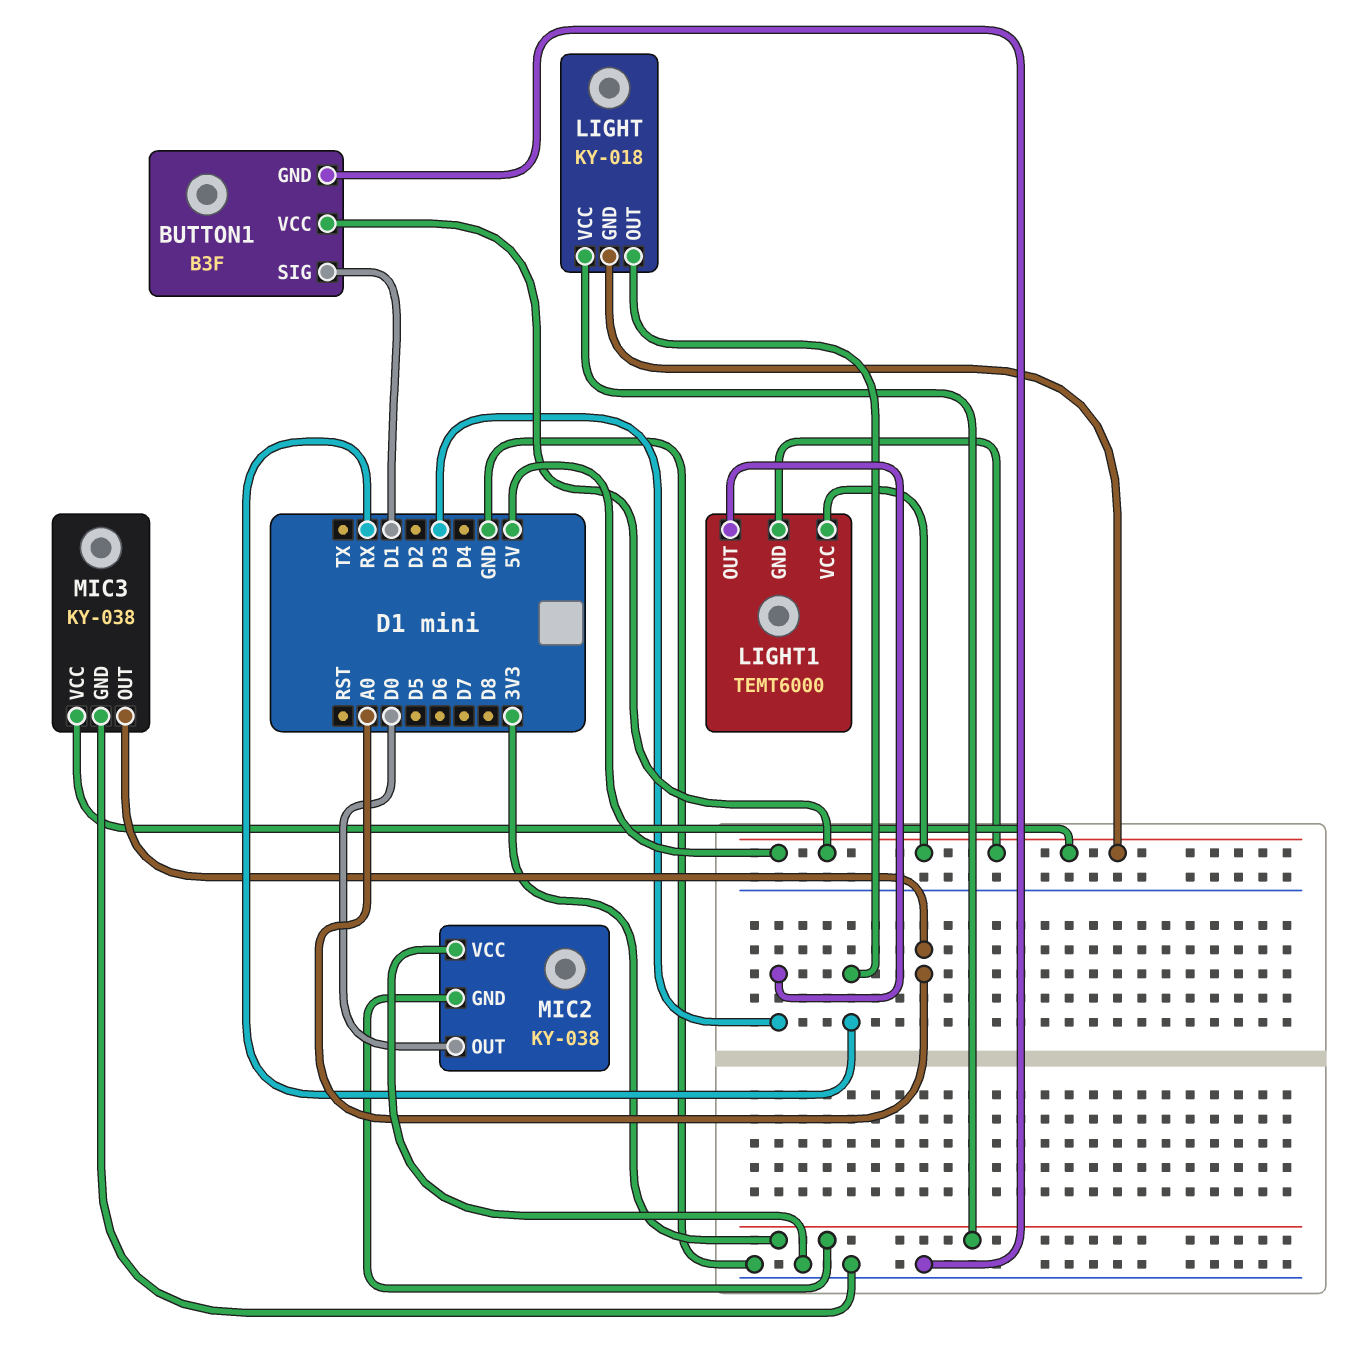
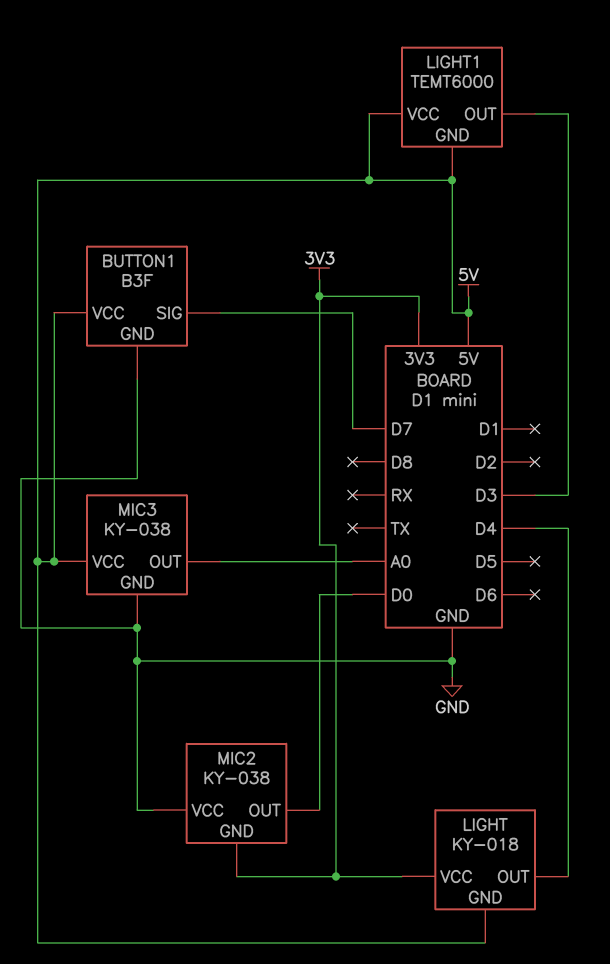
BUTTON1 pin SIG: D1 -> D7
LIGHT pin OUT: RX -> D4

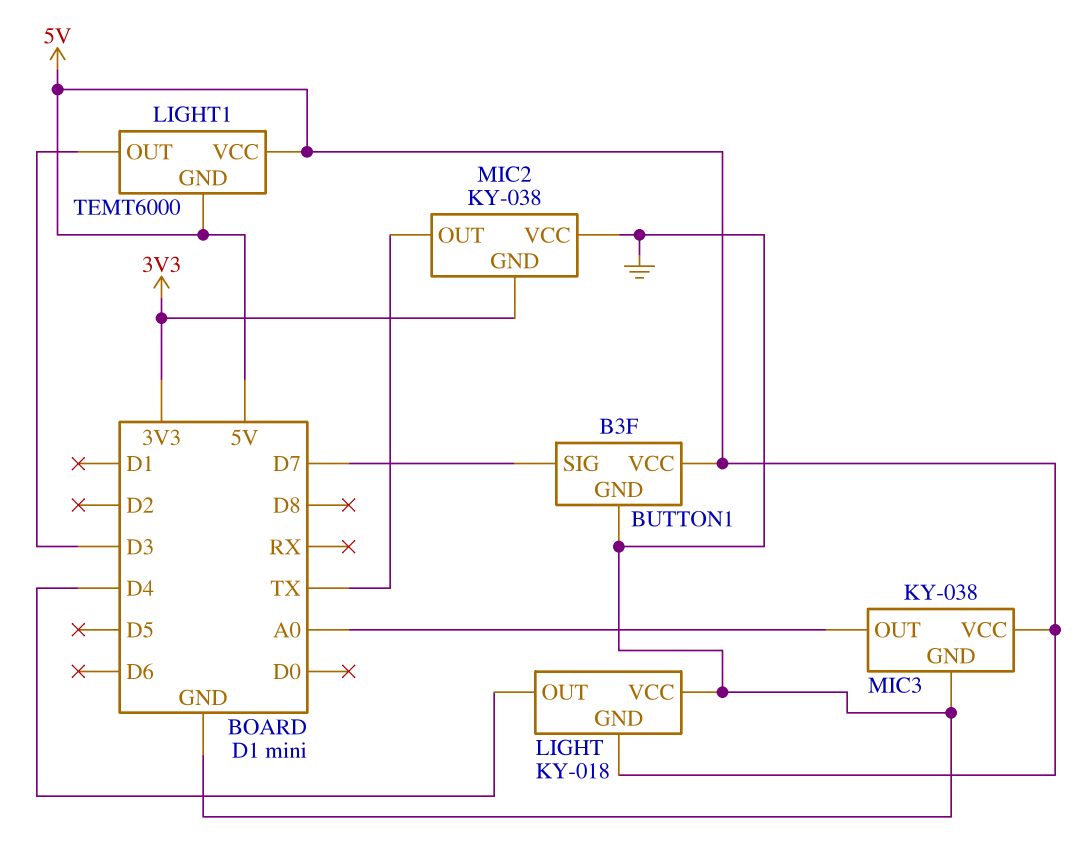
LIGHT pin VCC: 3V3 -> GND
MIC2 pin OUT: D0 -> TX

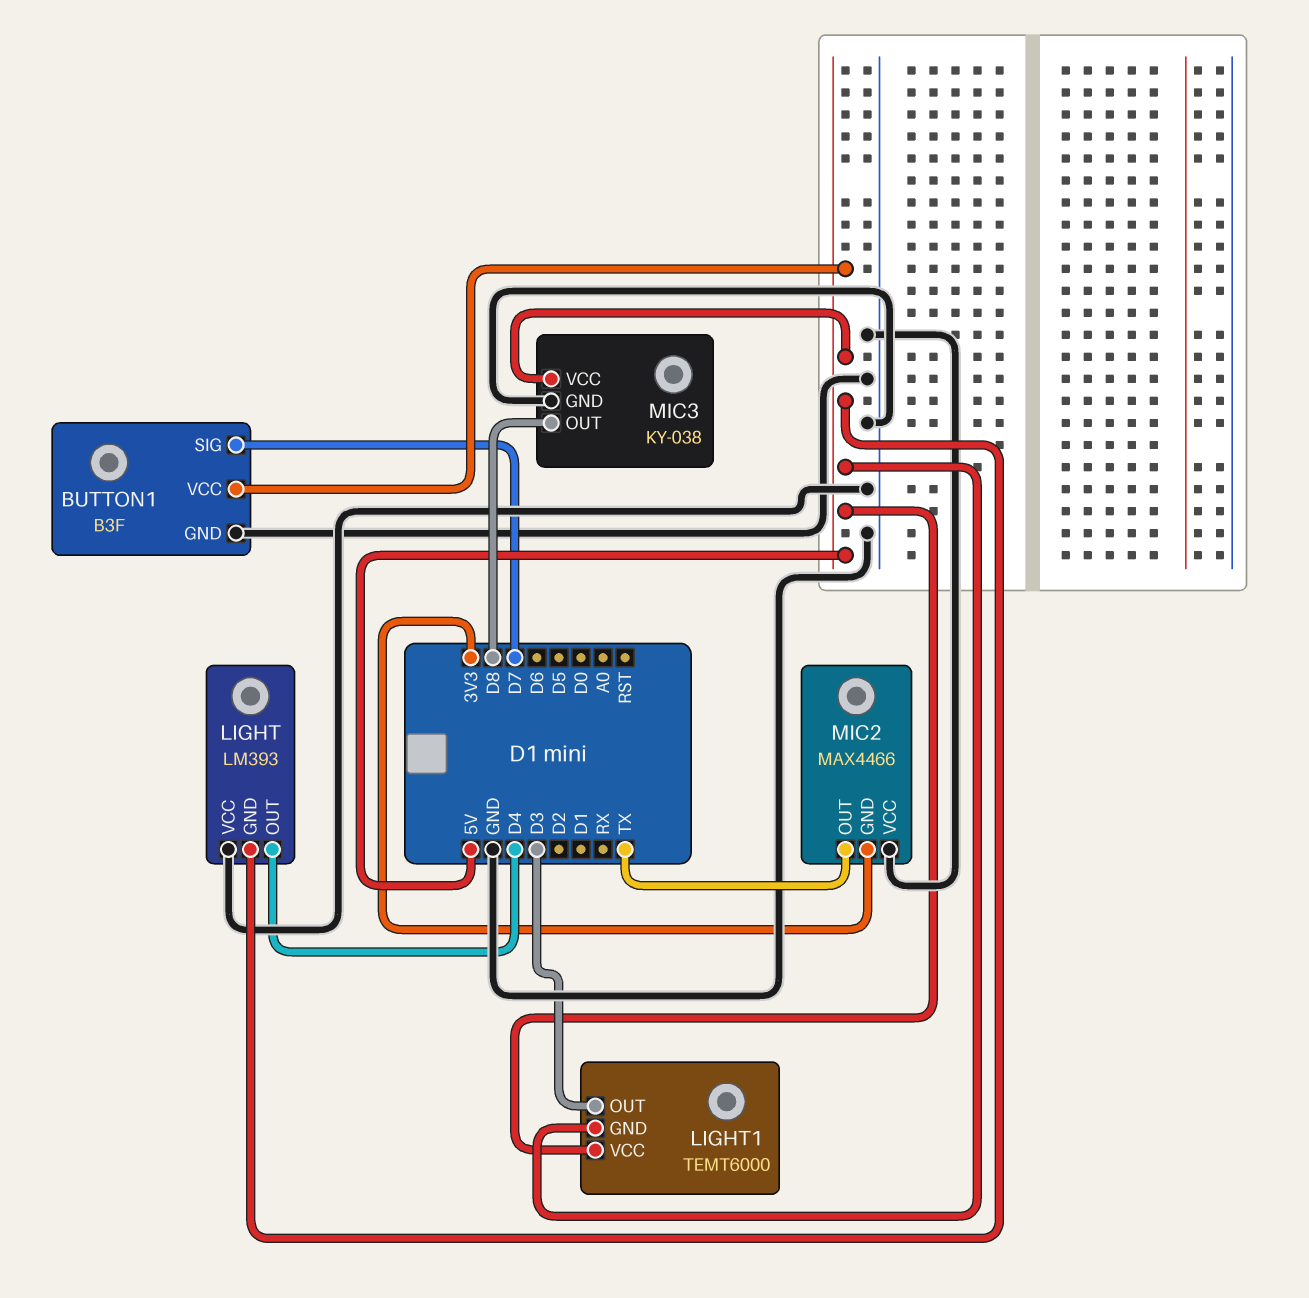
LIGHT: KY-018 -> LM393
MIC2: KY-038 -> MAX4466
MIC3 pin OUT: A0 -> D8

